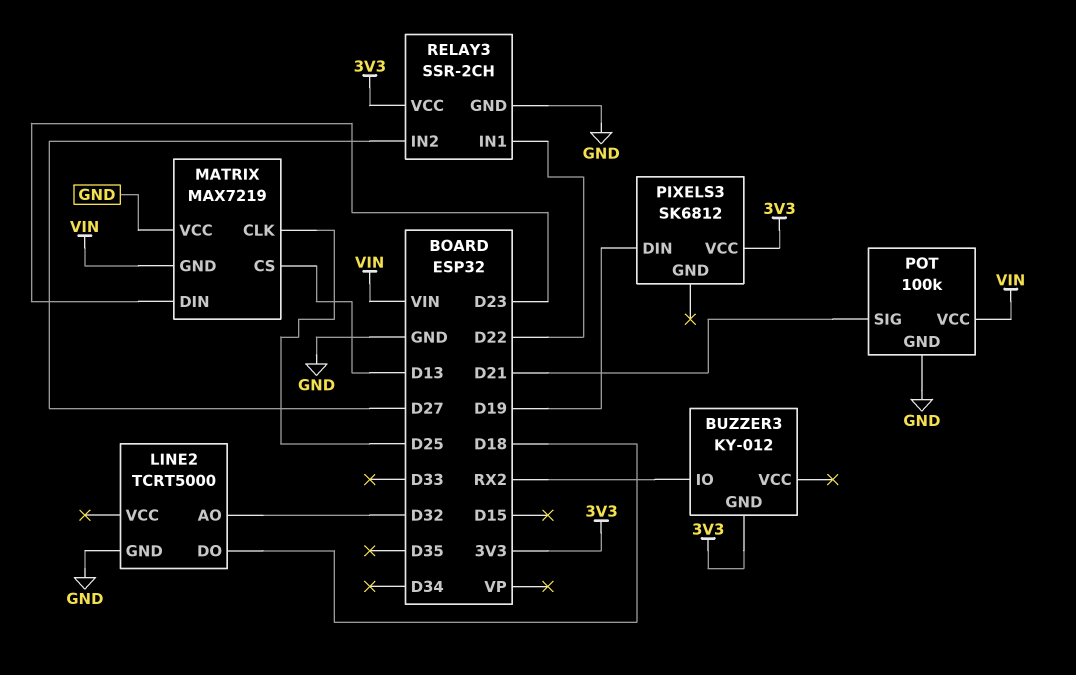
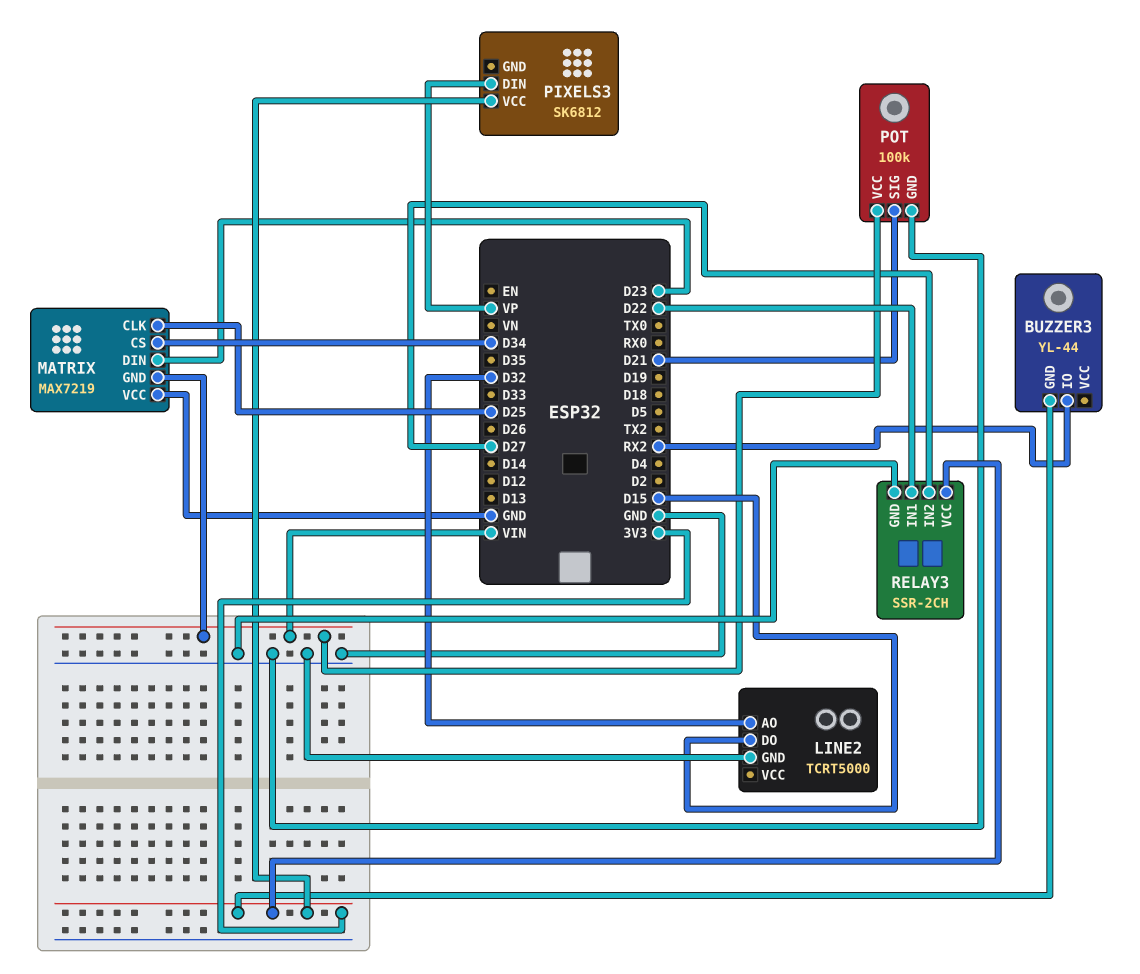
BUZZER3: KY-012 -> YL-44
LINE2 pin DO: D18 -> D15
MATRIX pin CS: D13 -> D34
PIXELS3 pin DIN: D19 -> VP

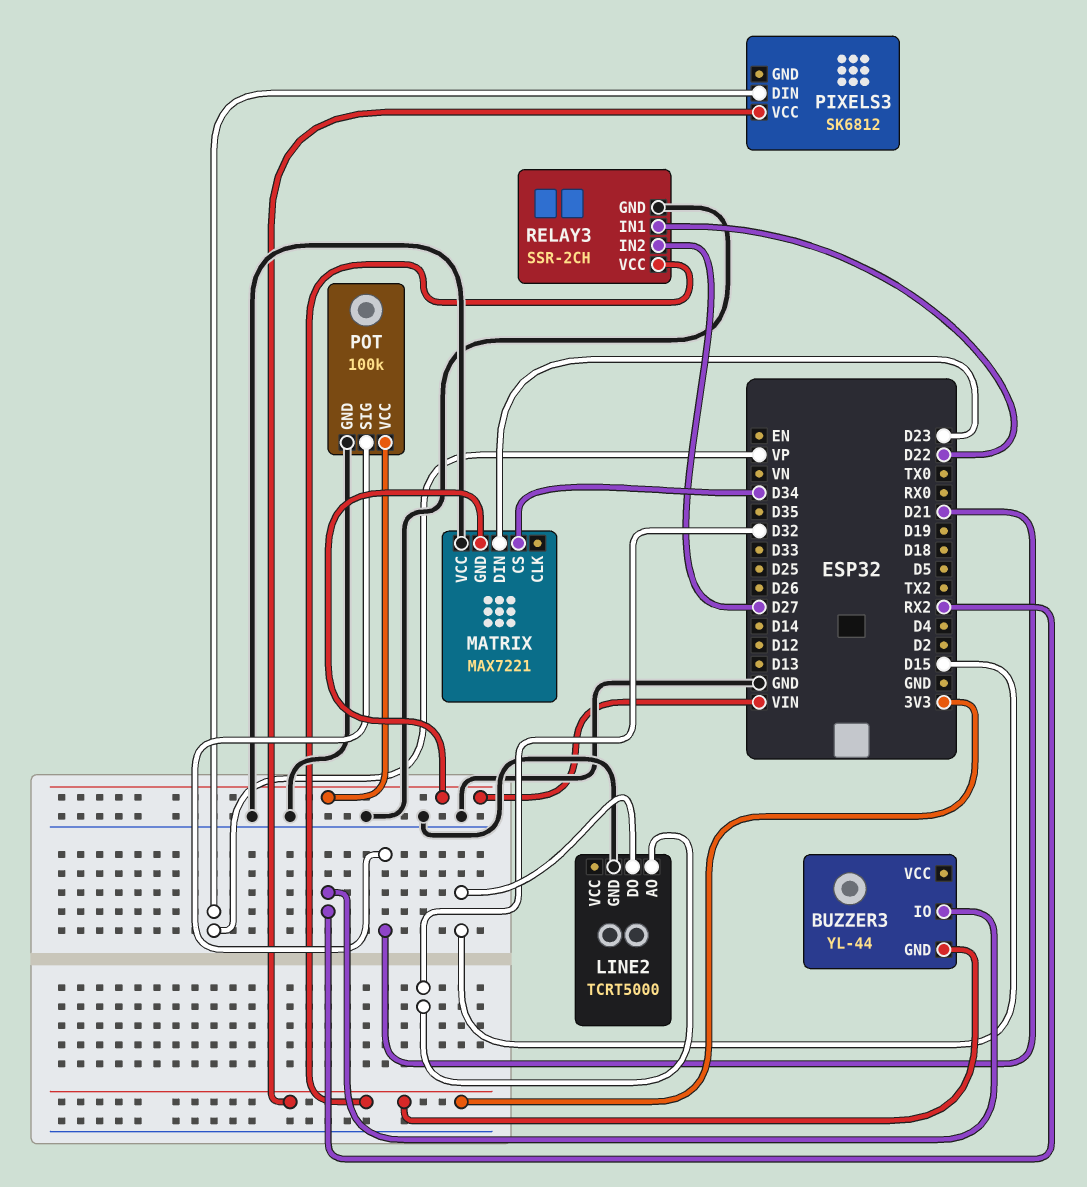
MATRIX: MAX7219 -> MAX7221
MATRIX pin CLK: D25 -> none

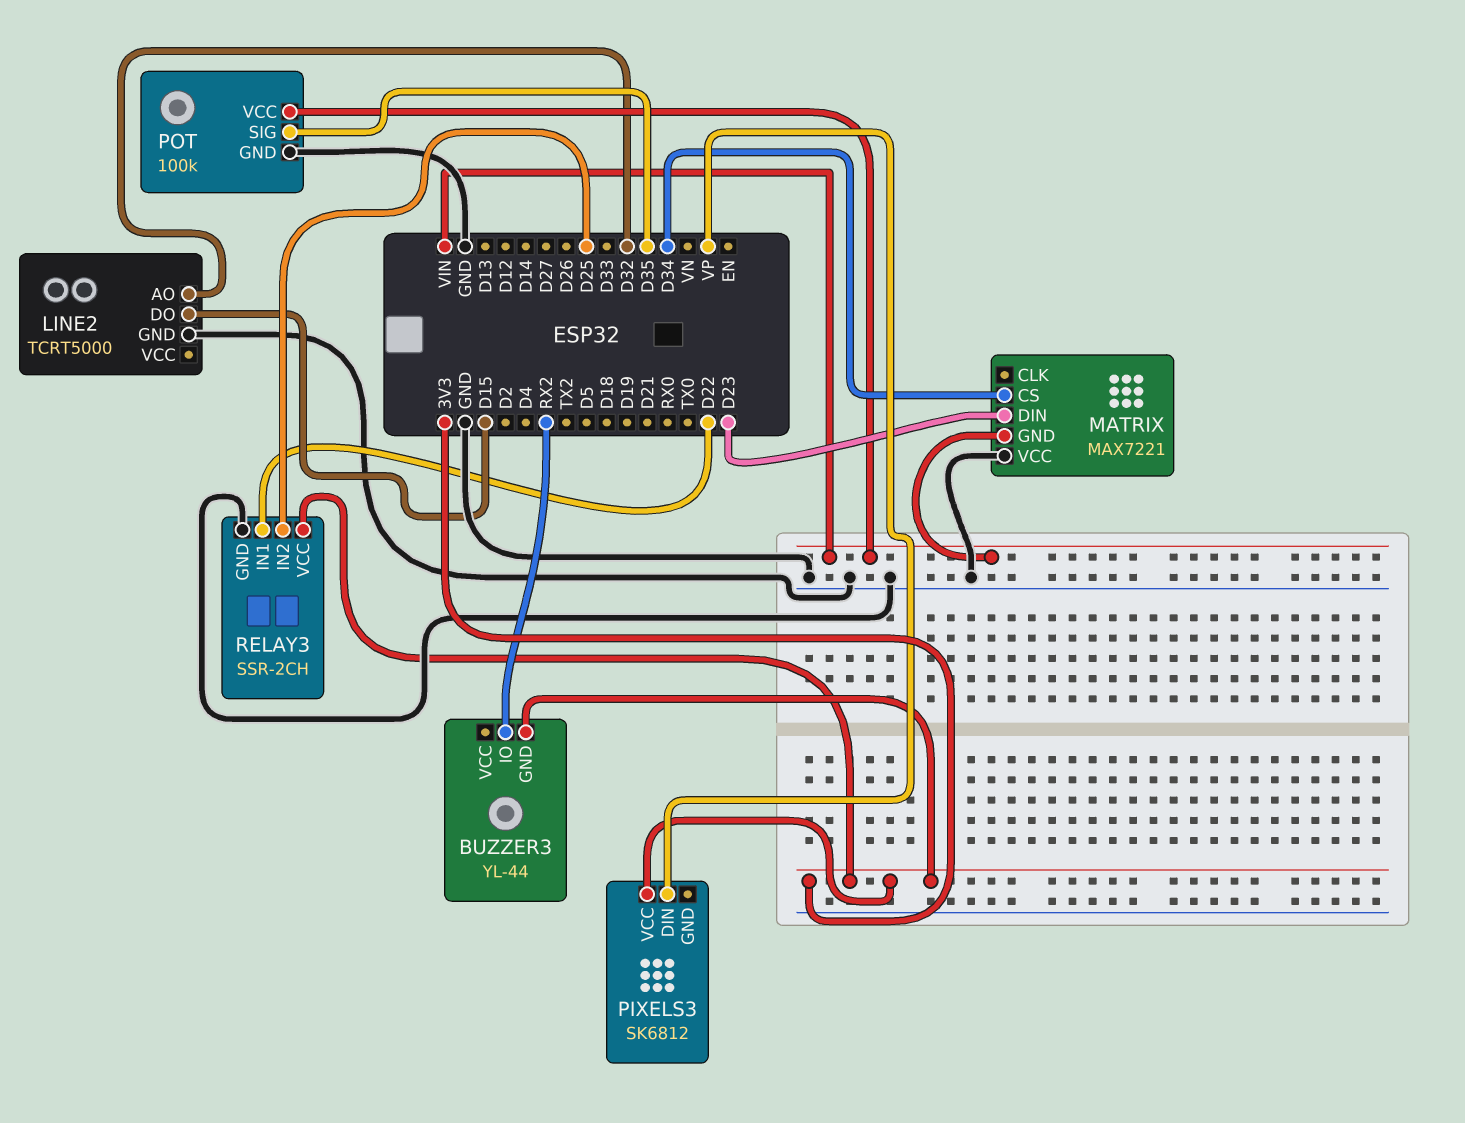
POT pin SIG: D21 -> D35
RELAY3 pin IN2: D27 -> D25

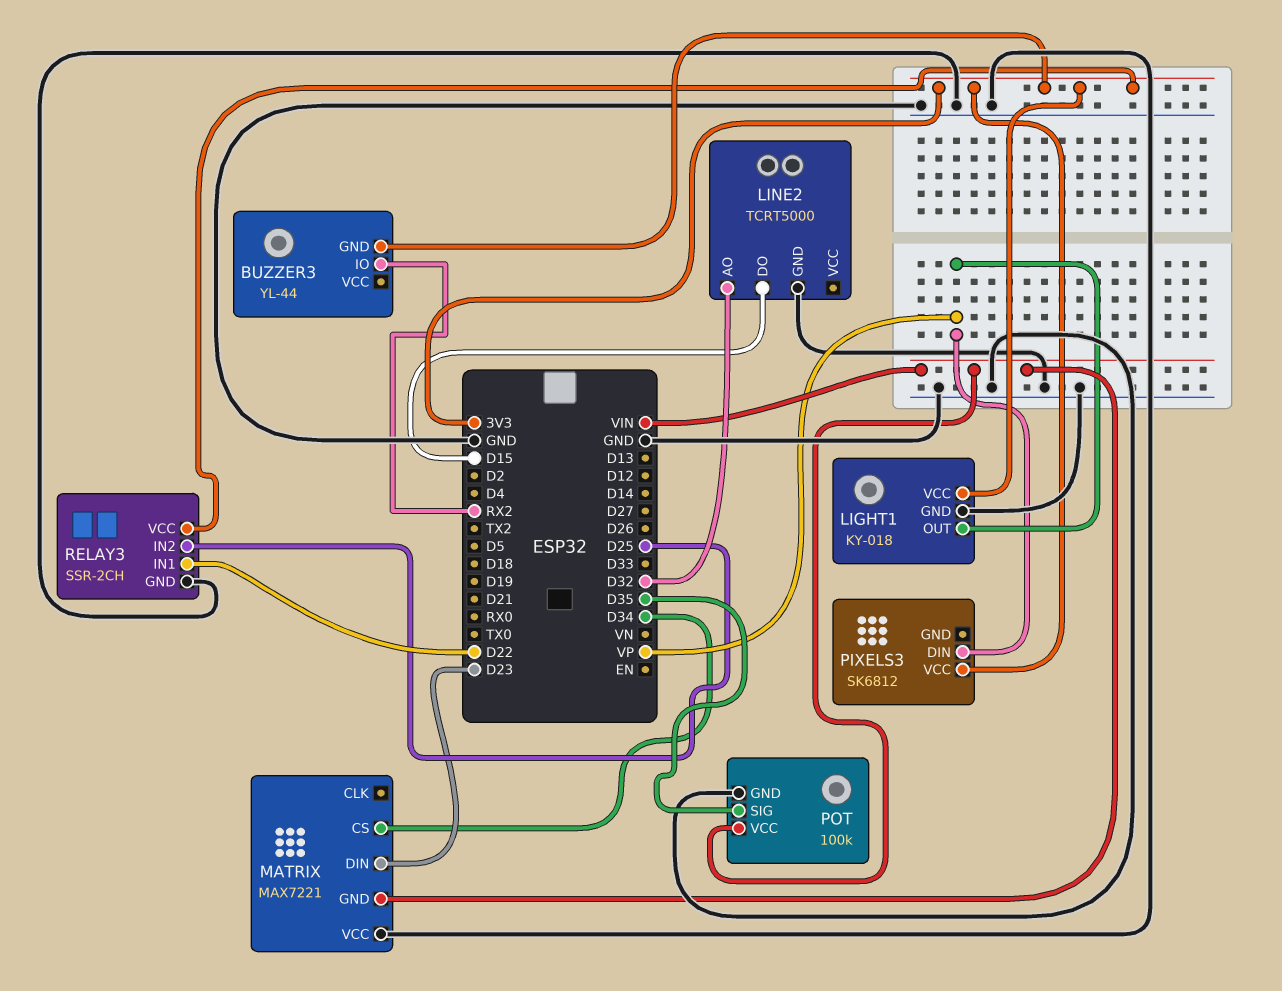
LIGHT1: none -> KY-018
LIGHT1 pin GND: none -> GND
LIGHT1 pin OUT: none -> VP
LIGHT1 pin VCC: none -> 3V3

